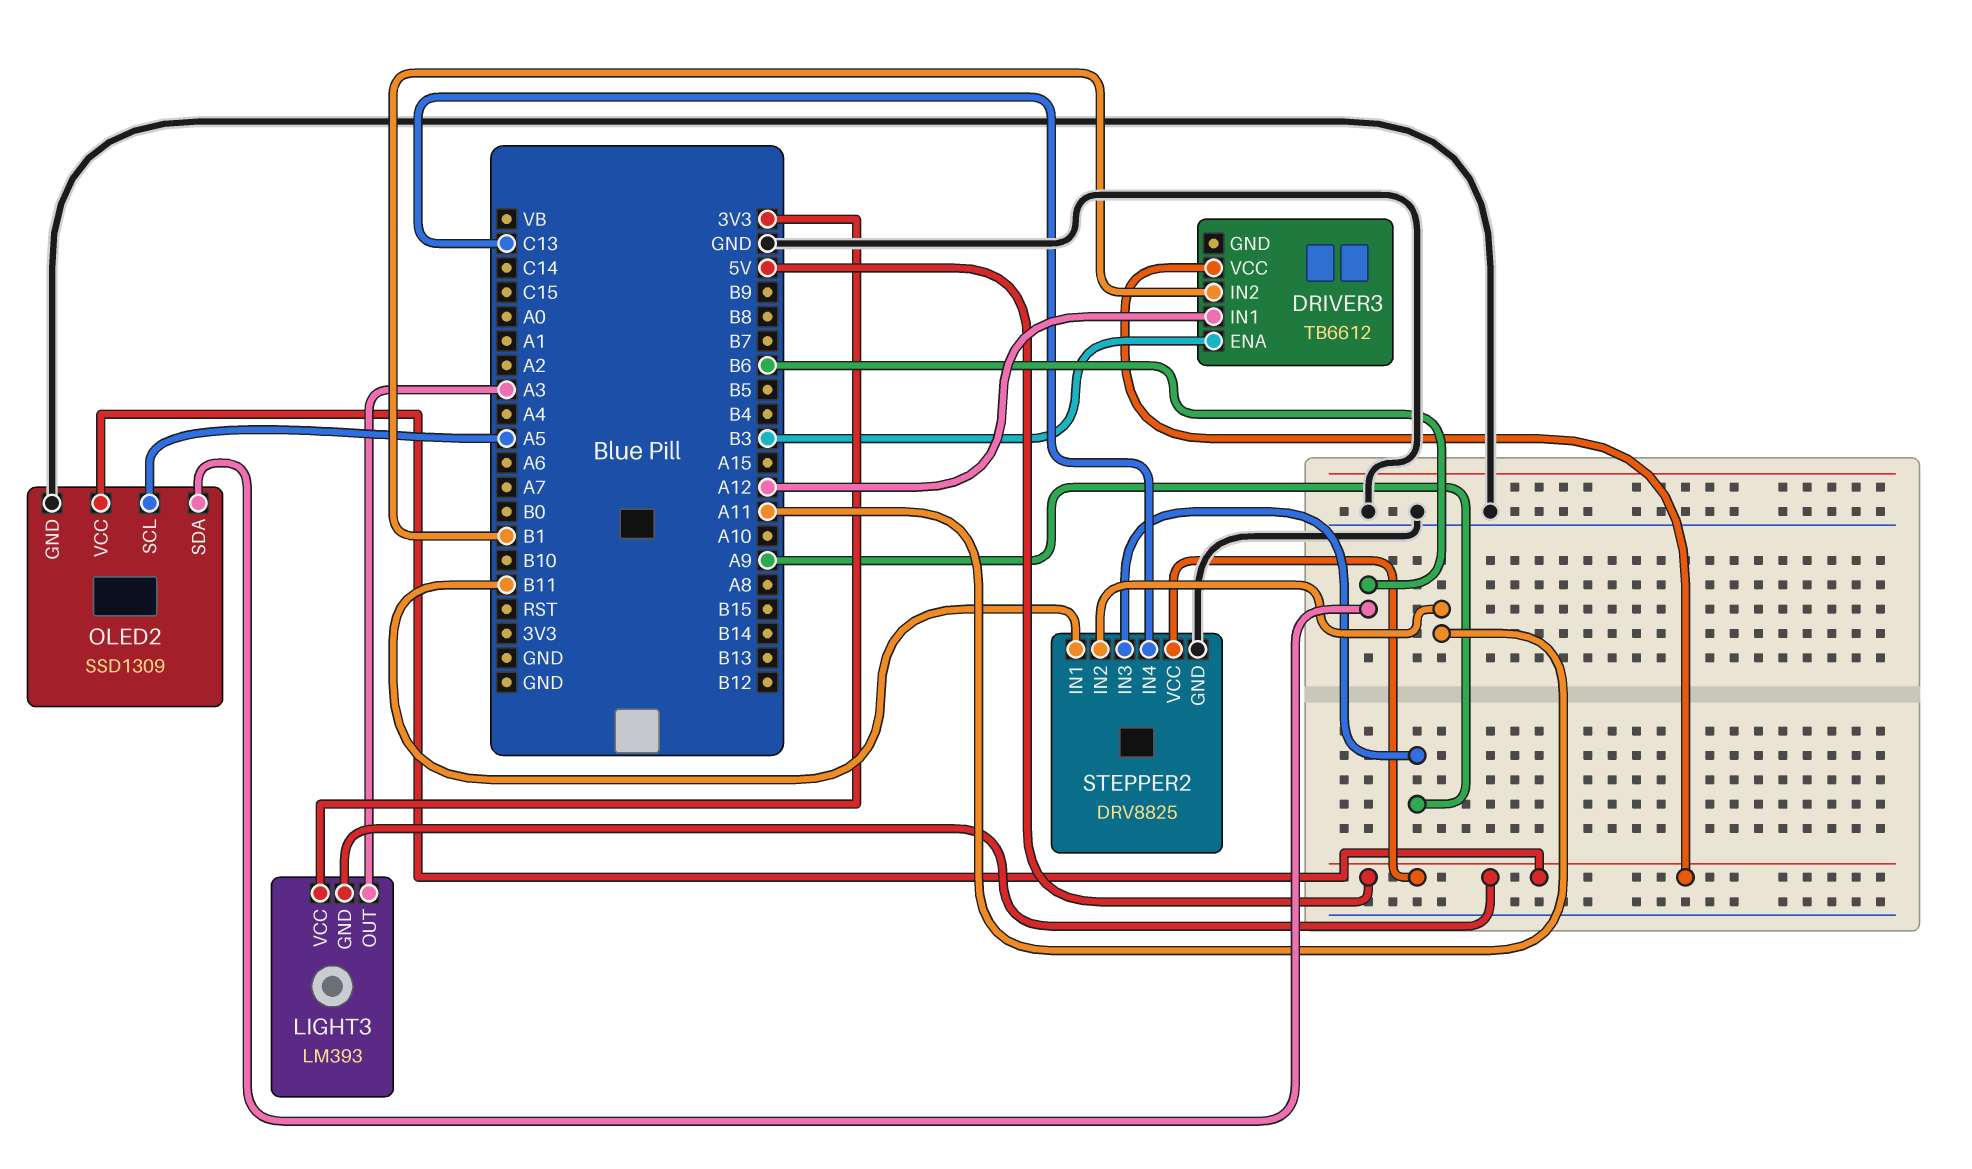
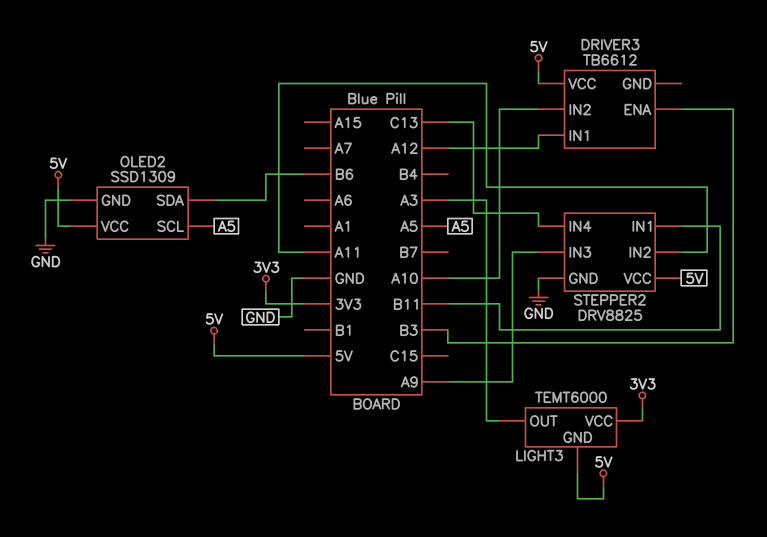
DRIVER3 pin IN2: B1 -> A10
LIGHT3: LM393 -> TEMT6000

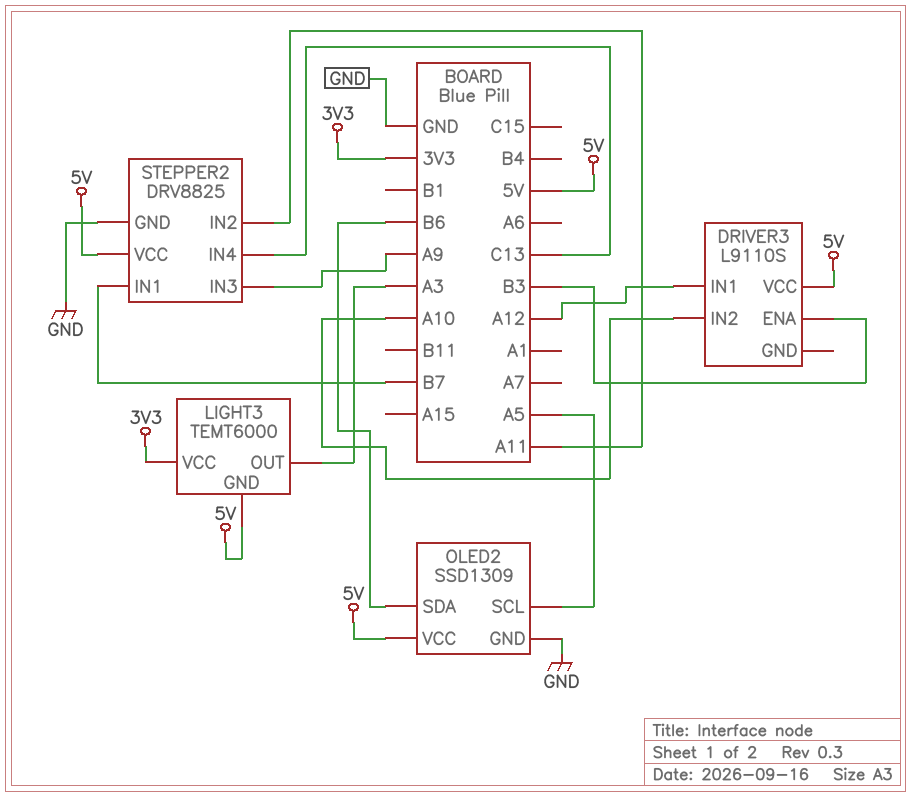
DRIVER3: TB6612 -> L9110S
STEPPER2 pin IN1: B11 -> B7

